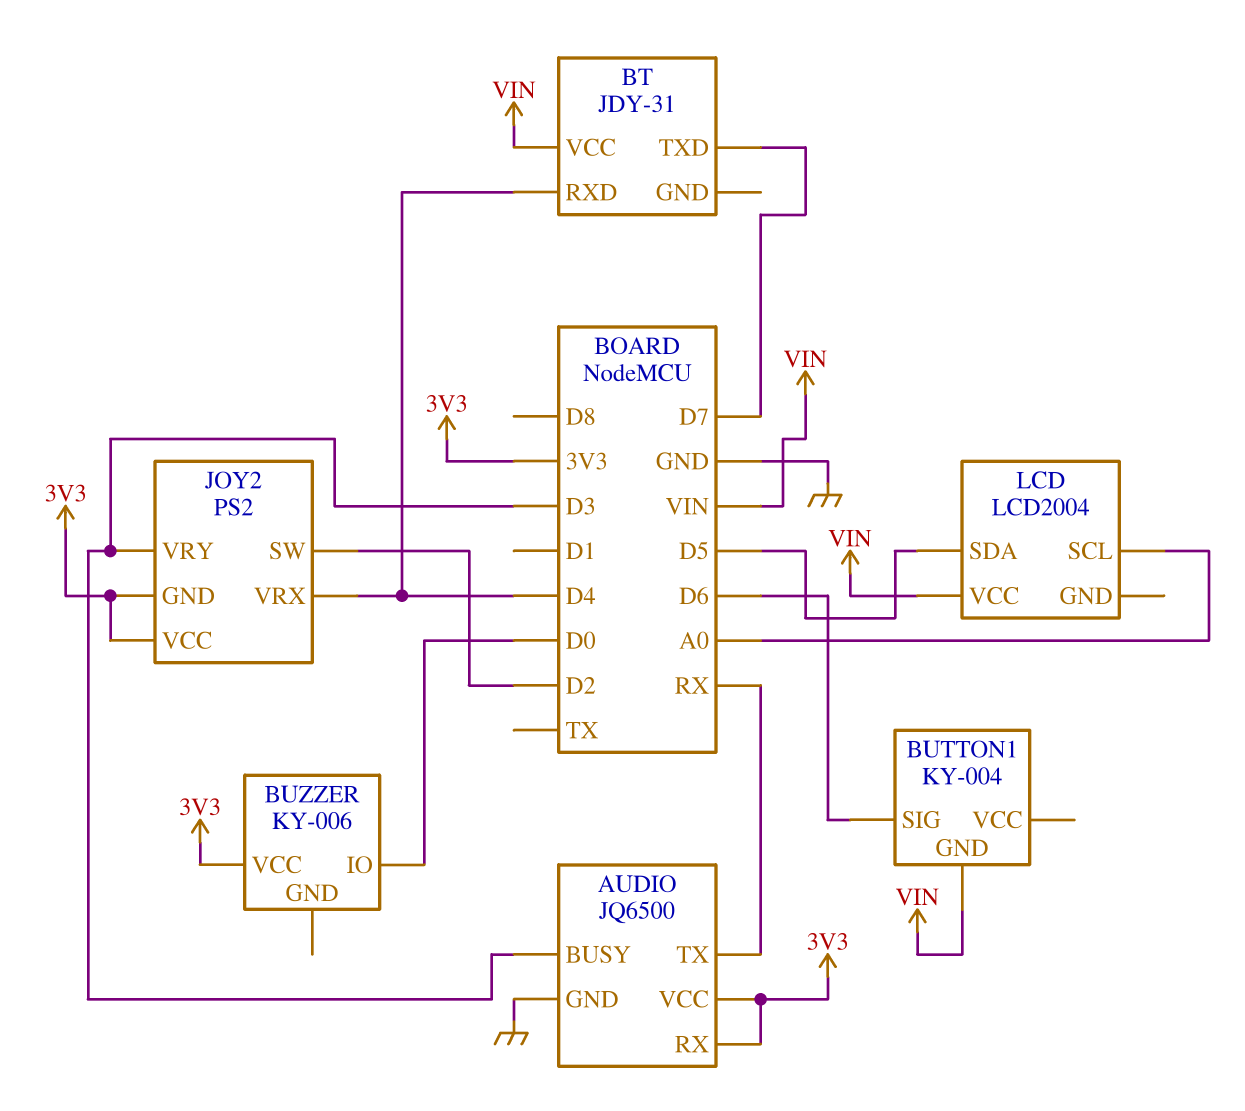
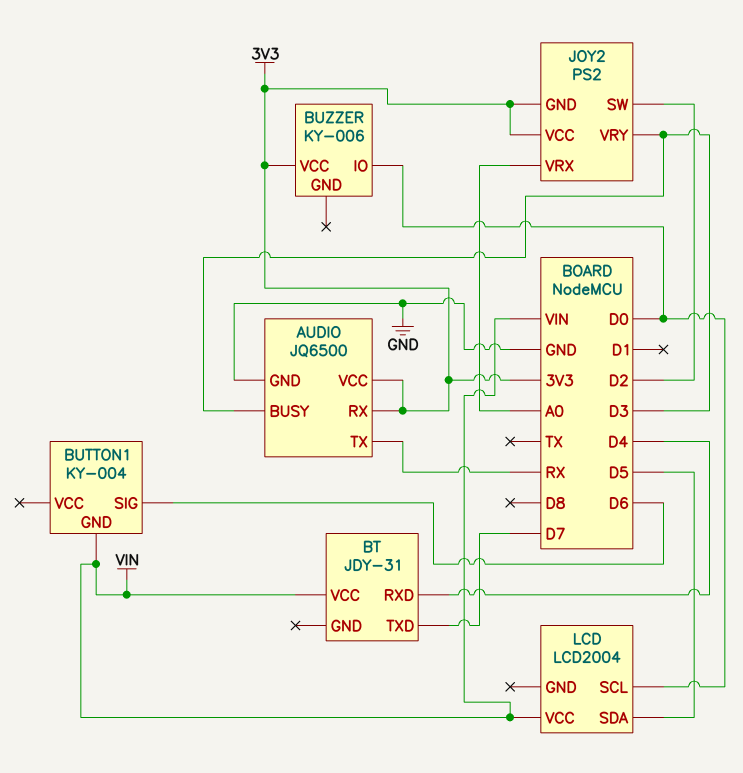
JOY2 pin VRX: D4 -> A0
LCD pin SCL: A0 -> D0

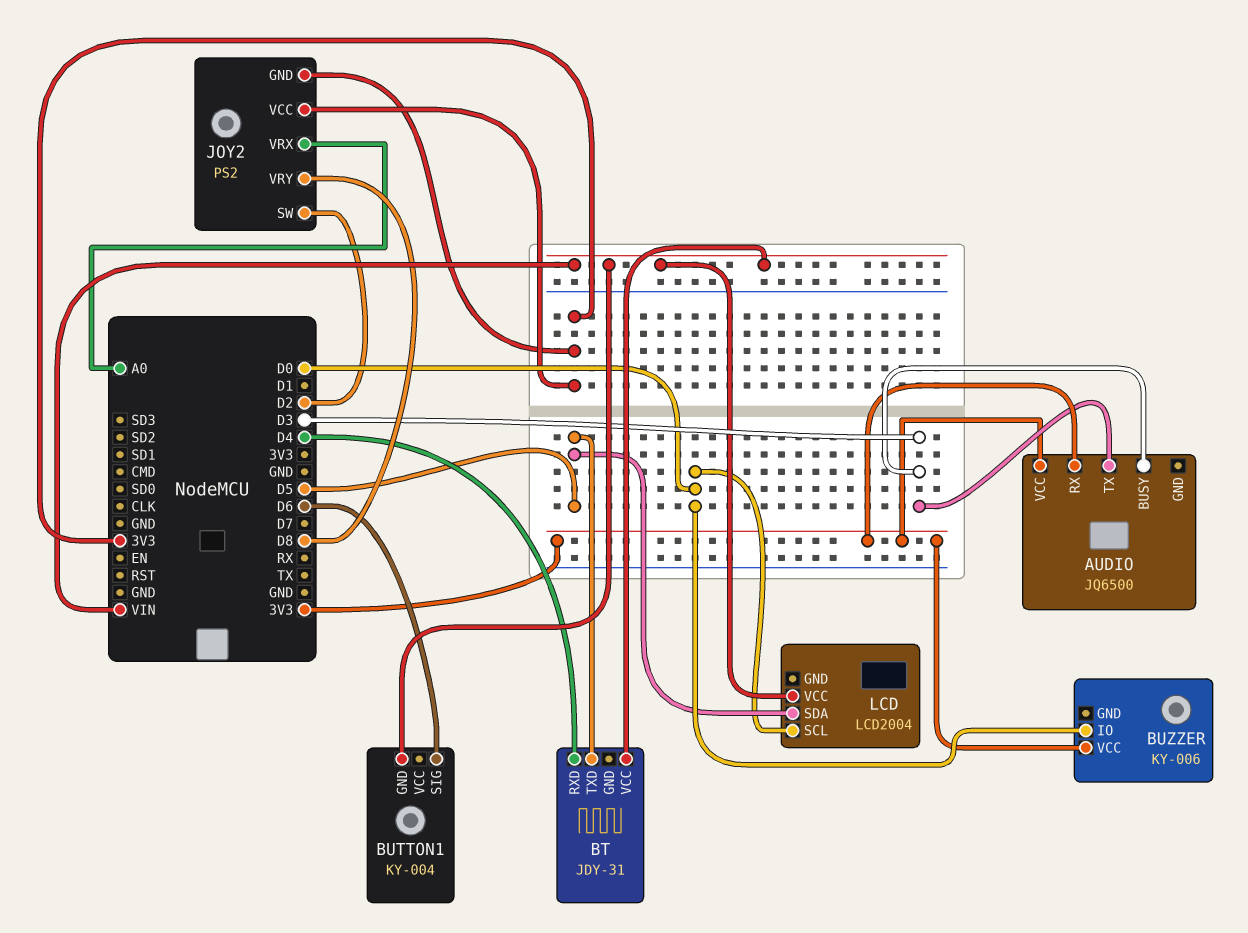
AUDIO pin GND: GND -> none
AUDIO pin TX: RX -> D3
BT pin TXD: D7 -> D5
JOY2 pin VRY: D3 -> D8

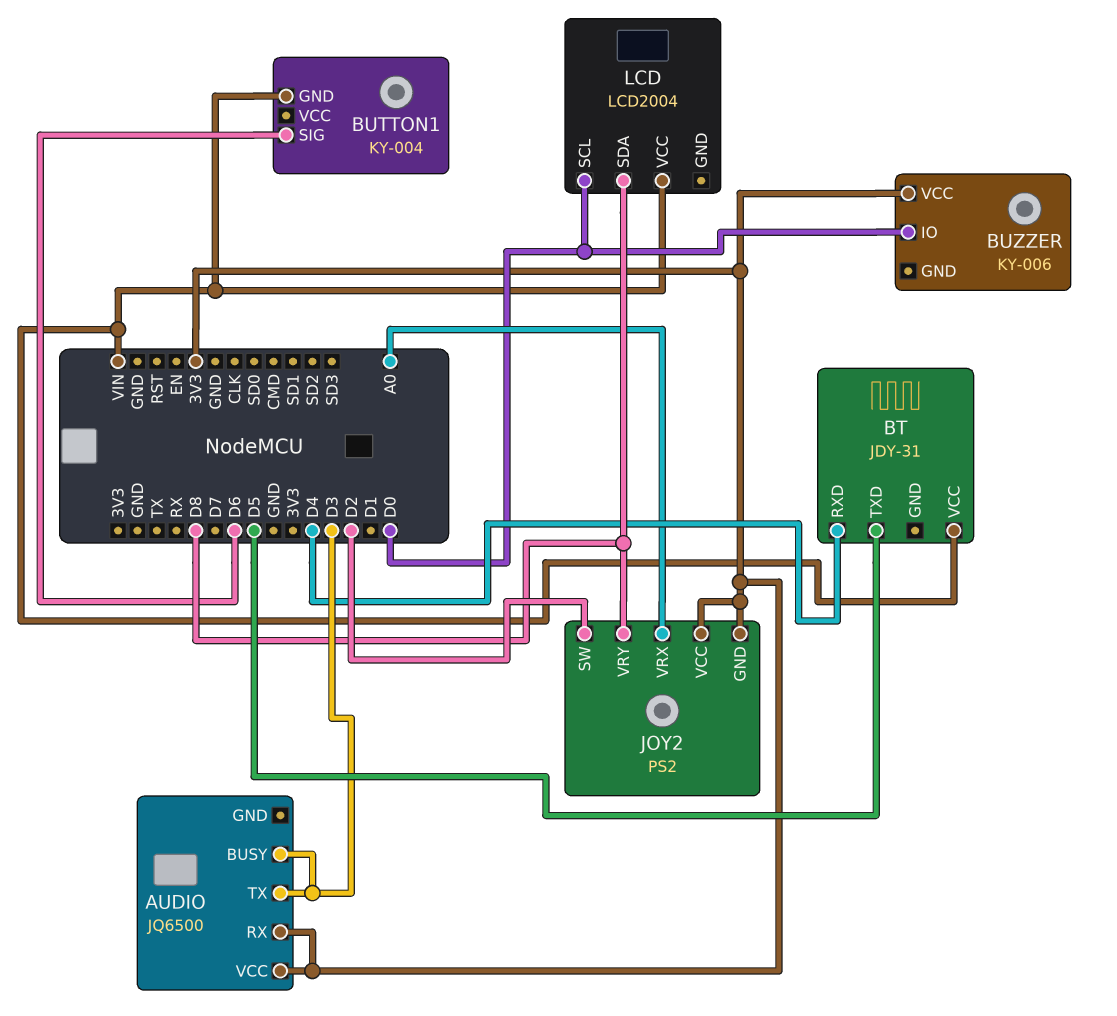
LCD pin SDA: D5 -> D8

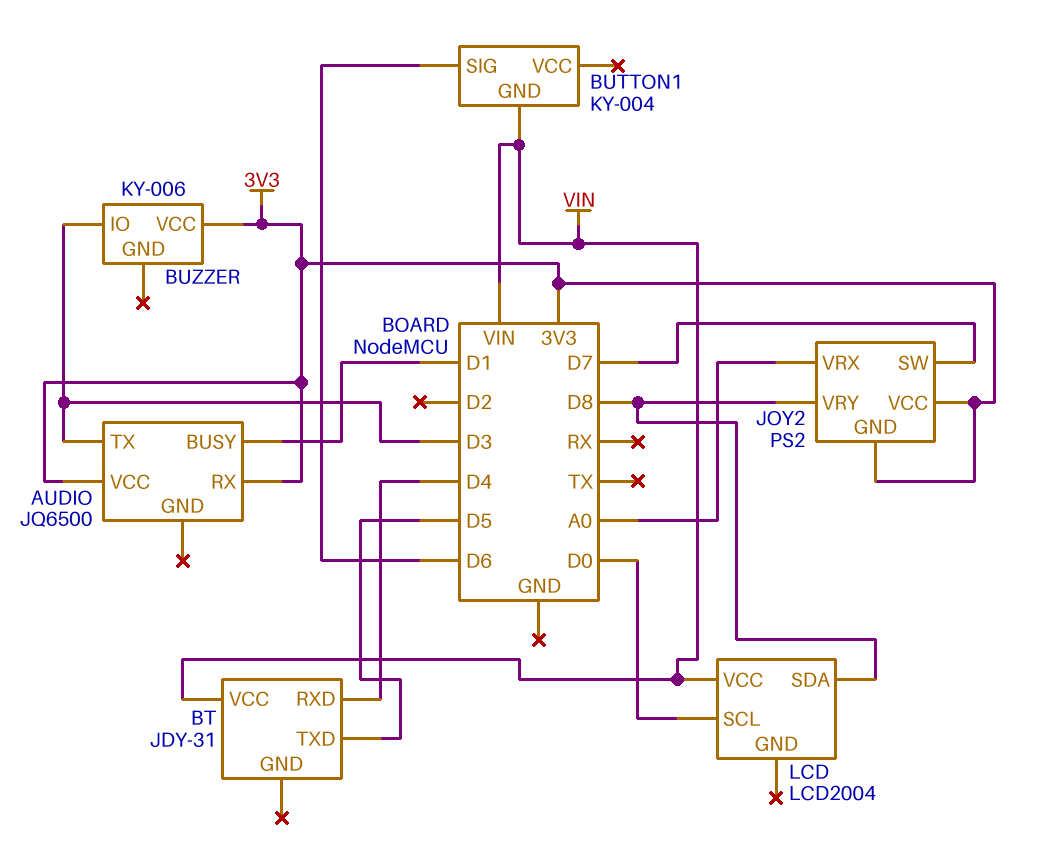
AUDIO pin BUSY: D3 -> D1
BUZZER pin IO: D0 -> D3
JOY2 pin SW: D2 -> D7

